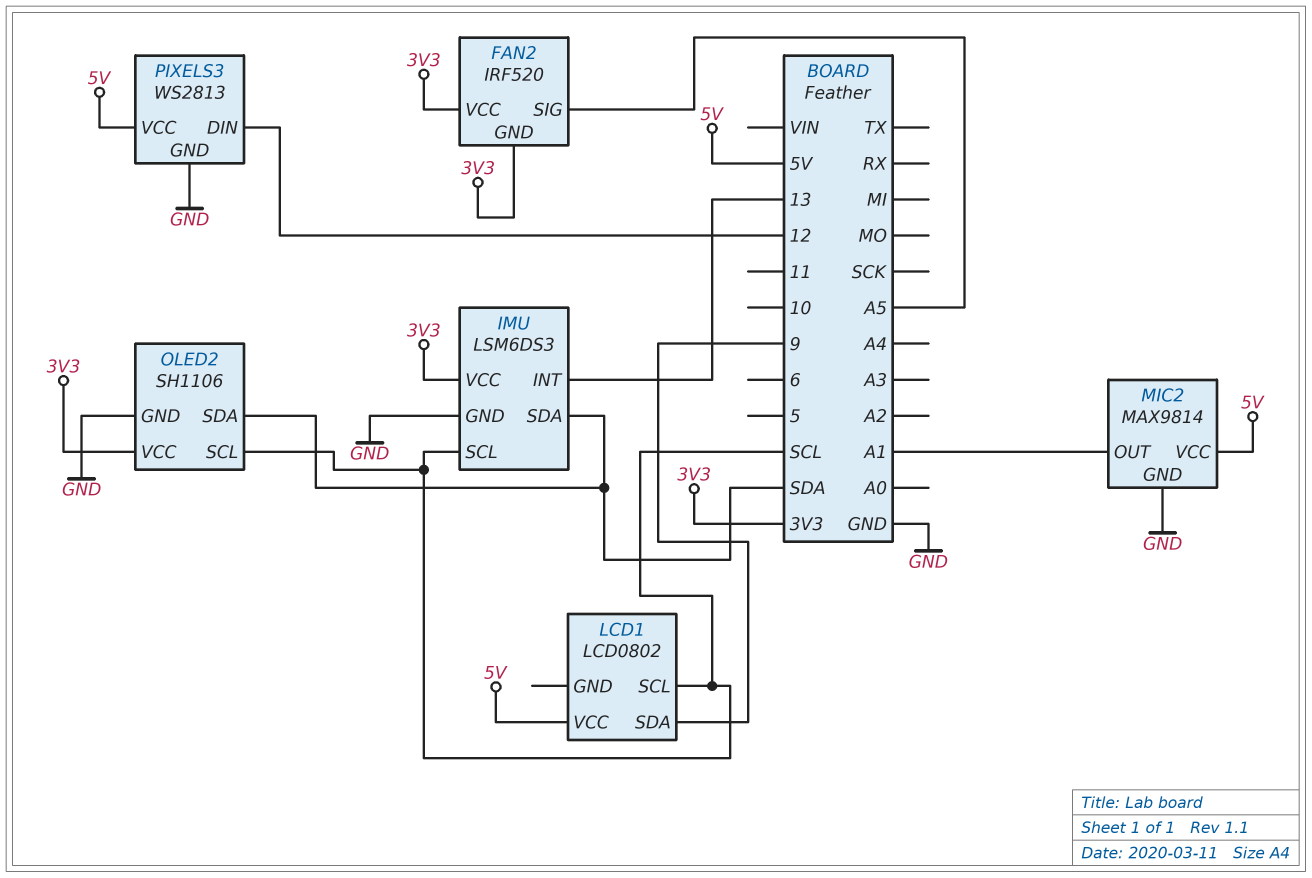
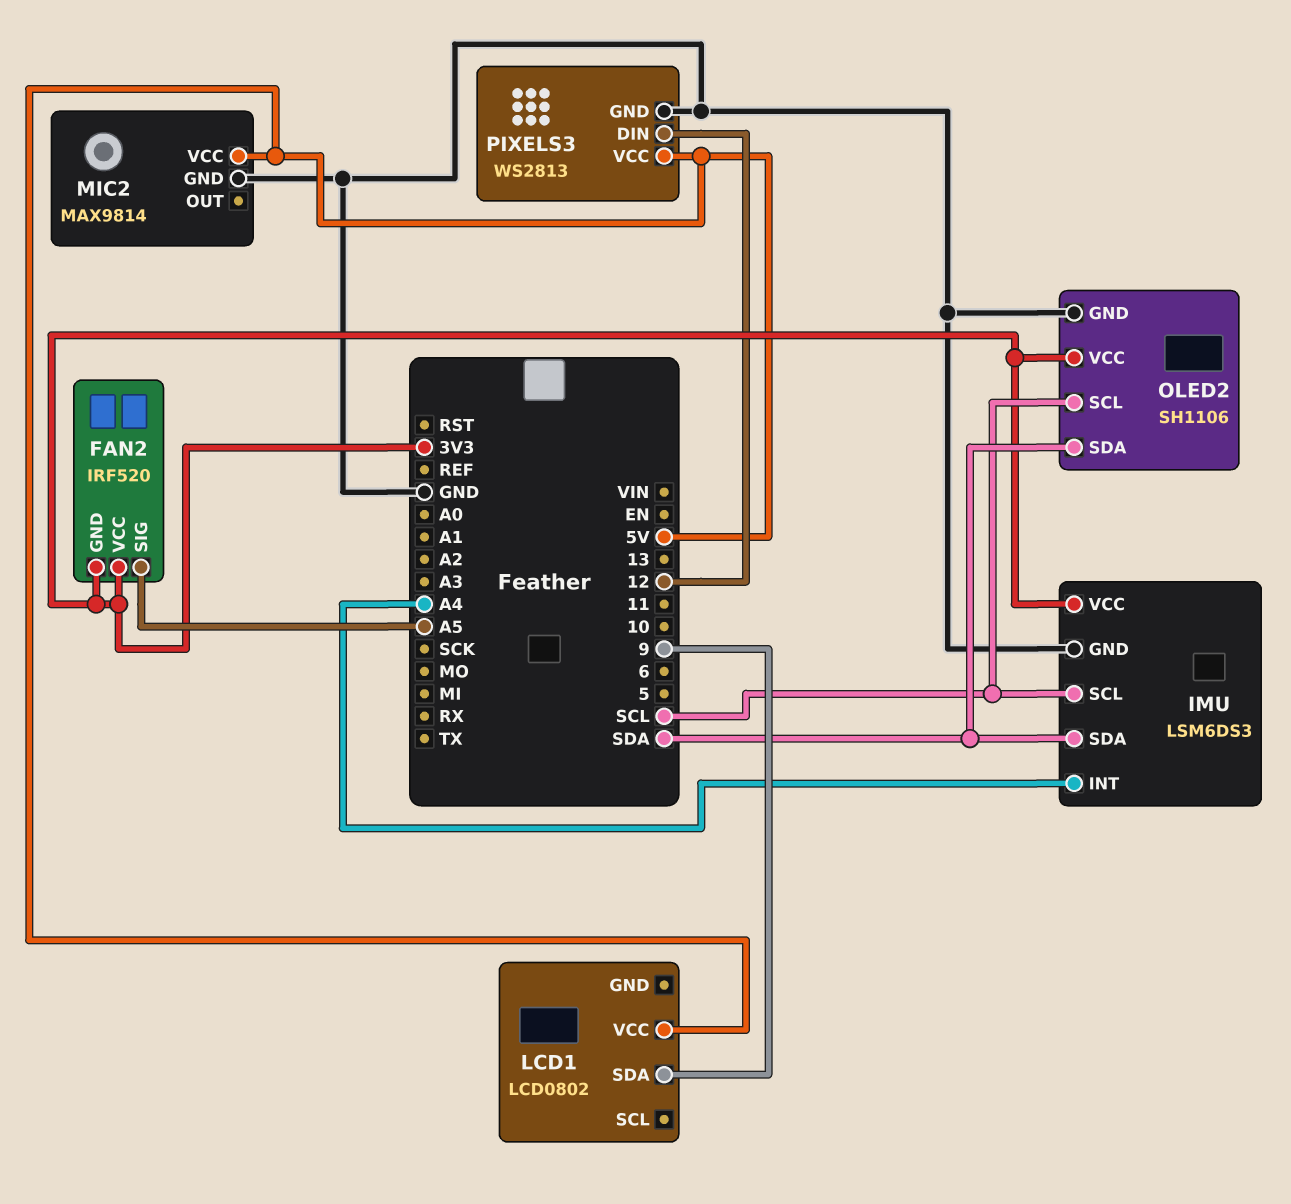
IMU pin INT: 13 -> A4
LCD1 pin SCL: SCL -> none
MIC2 pin OUT: A1 -> none

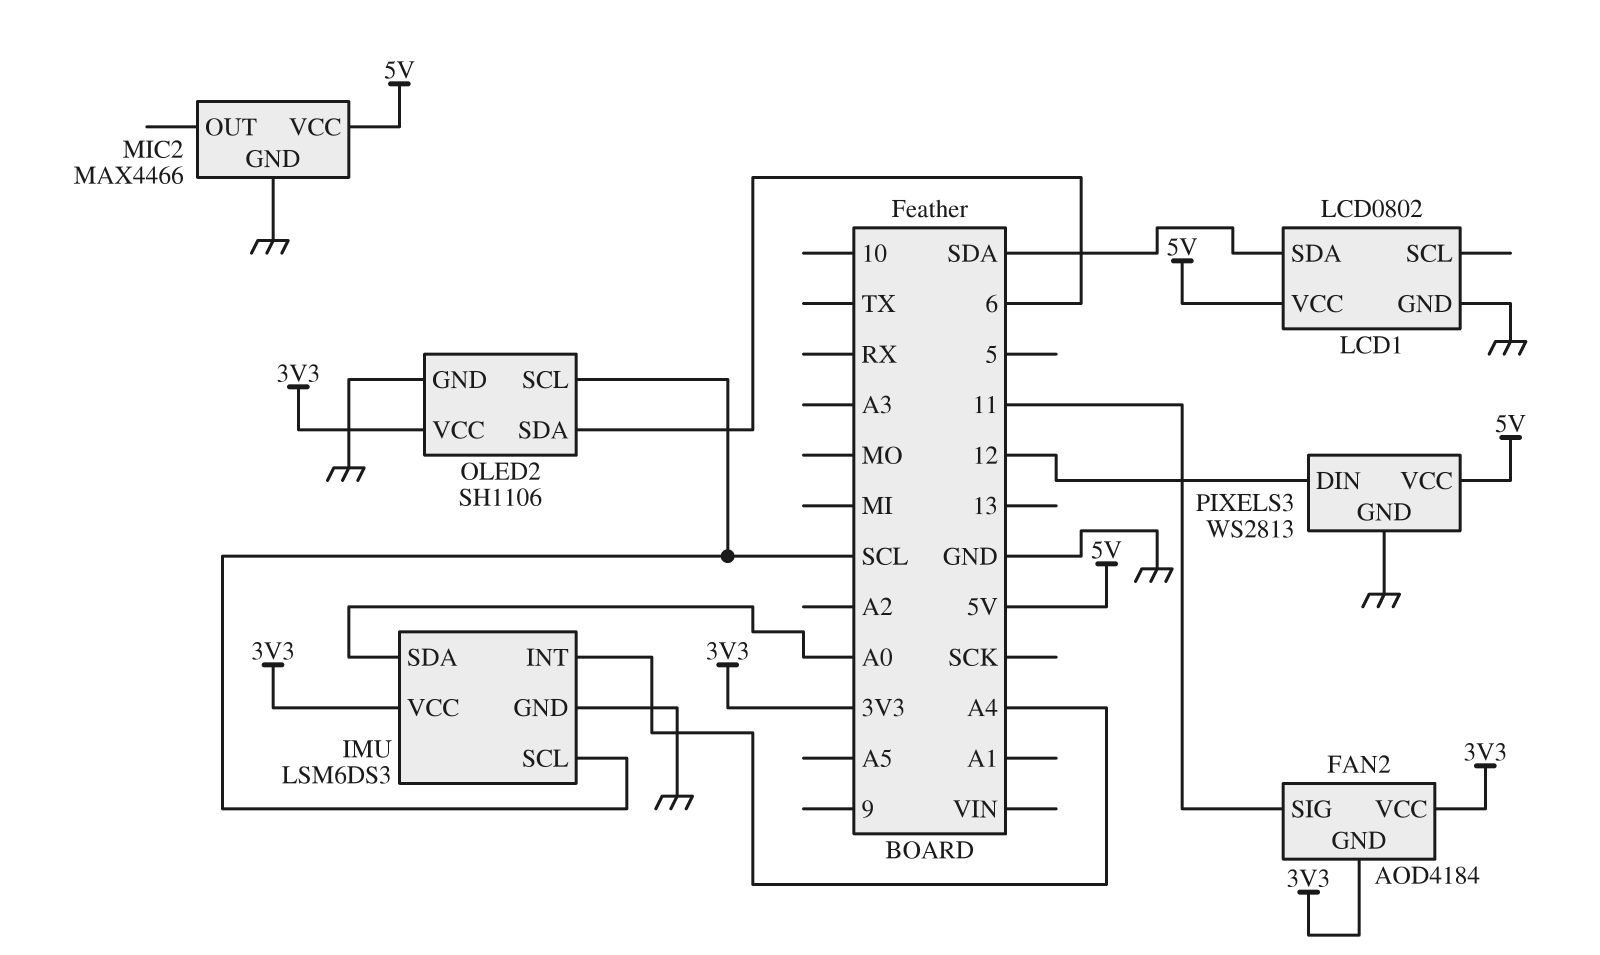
FAN2: IRF520 -> AOD4184
FAN2 pin SIG: A5 -> 11
IMU pin SDA: SDA -> A0
LCD1 pin GND: none -> GND
LCD1 pin SDA: 9 -> SDA
MIC2: MAX9814 -> MAX4466
OLED2 pin SDA: SDA -> 6

